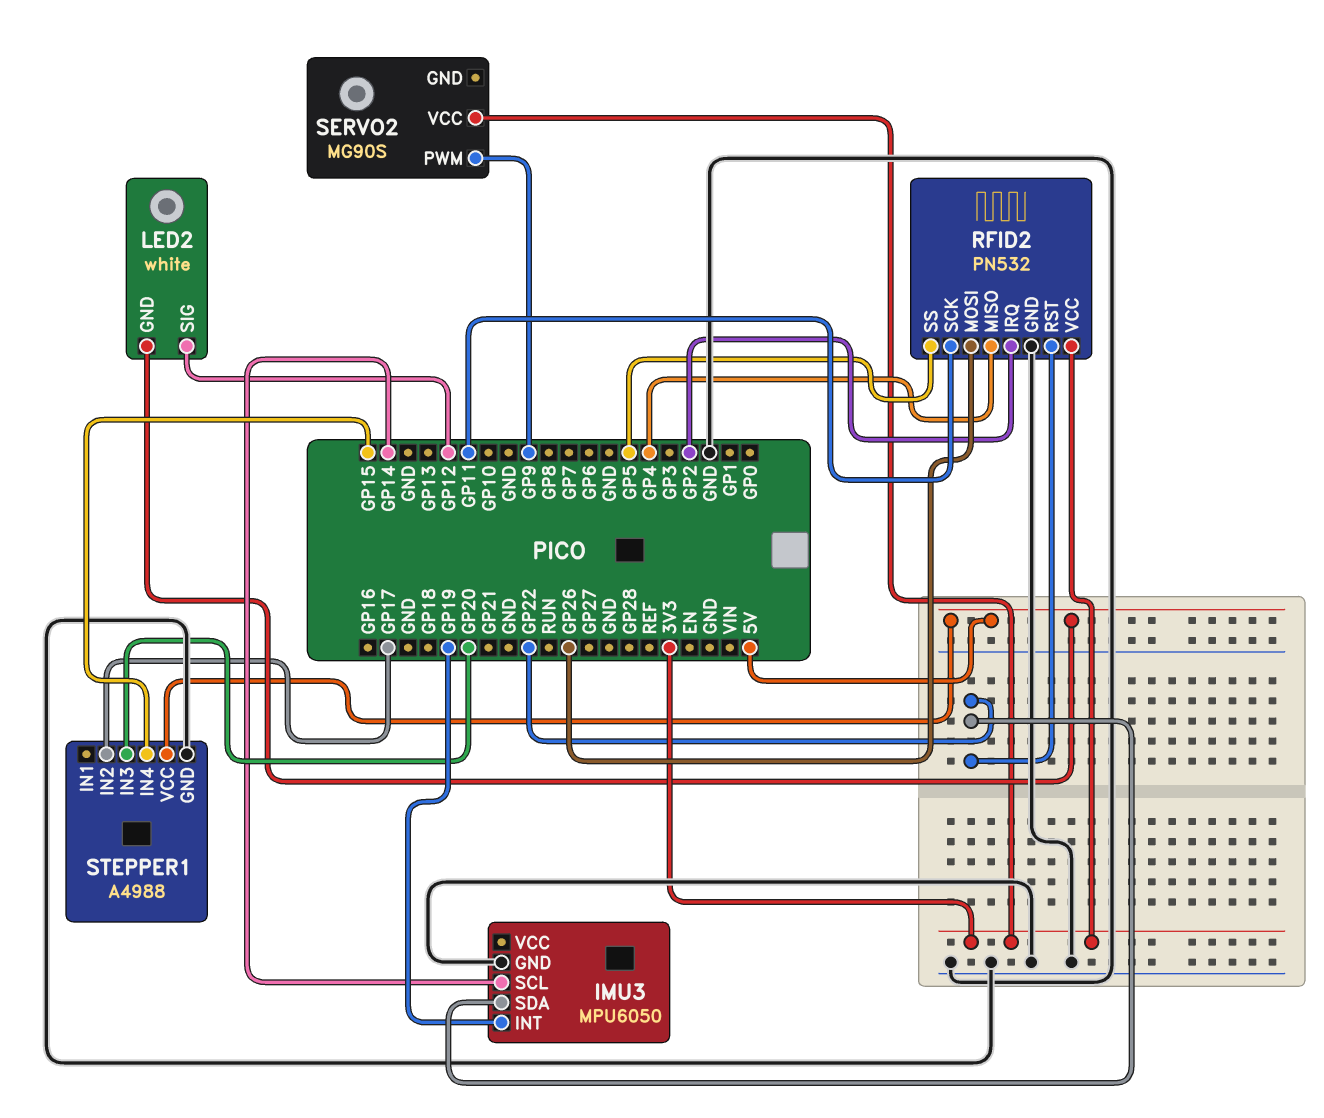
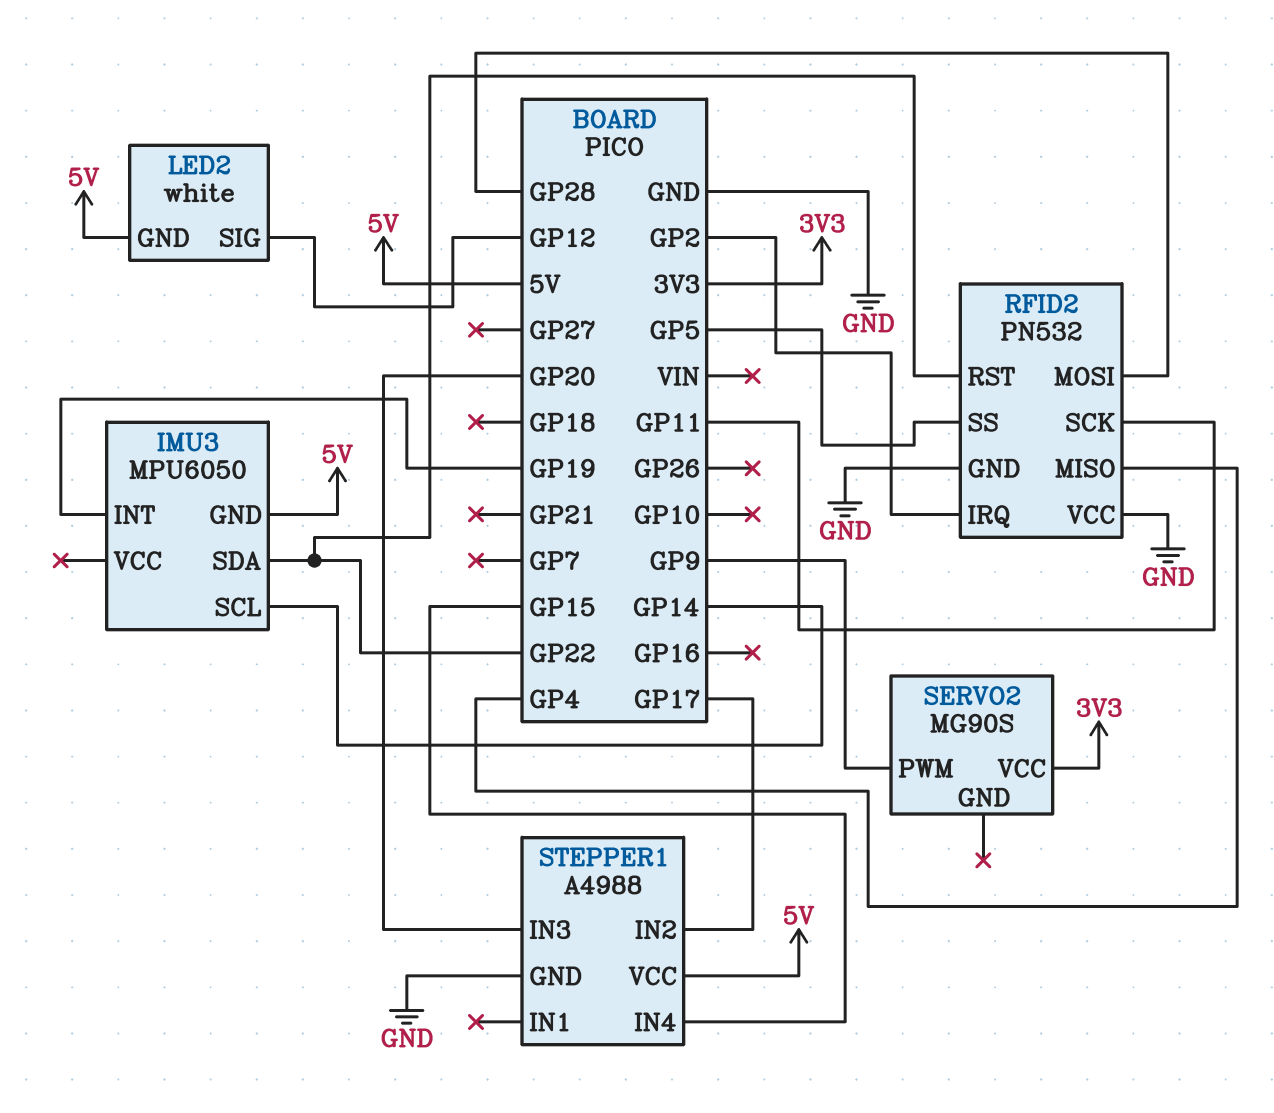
IMU3 pin GND: GND -> 5V
RFID2 pin MOSI: GP26 -> GP28
RFID2 pin VCC: 3V3 -> GND

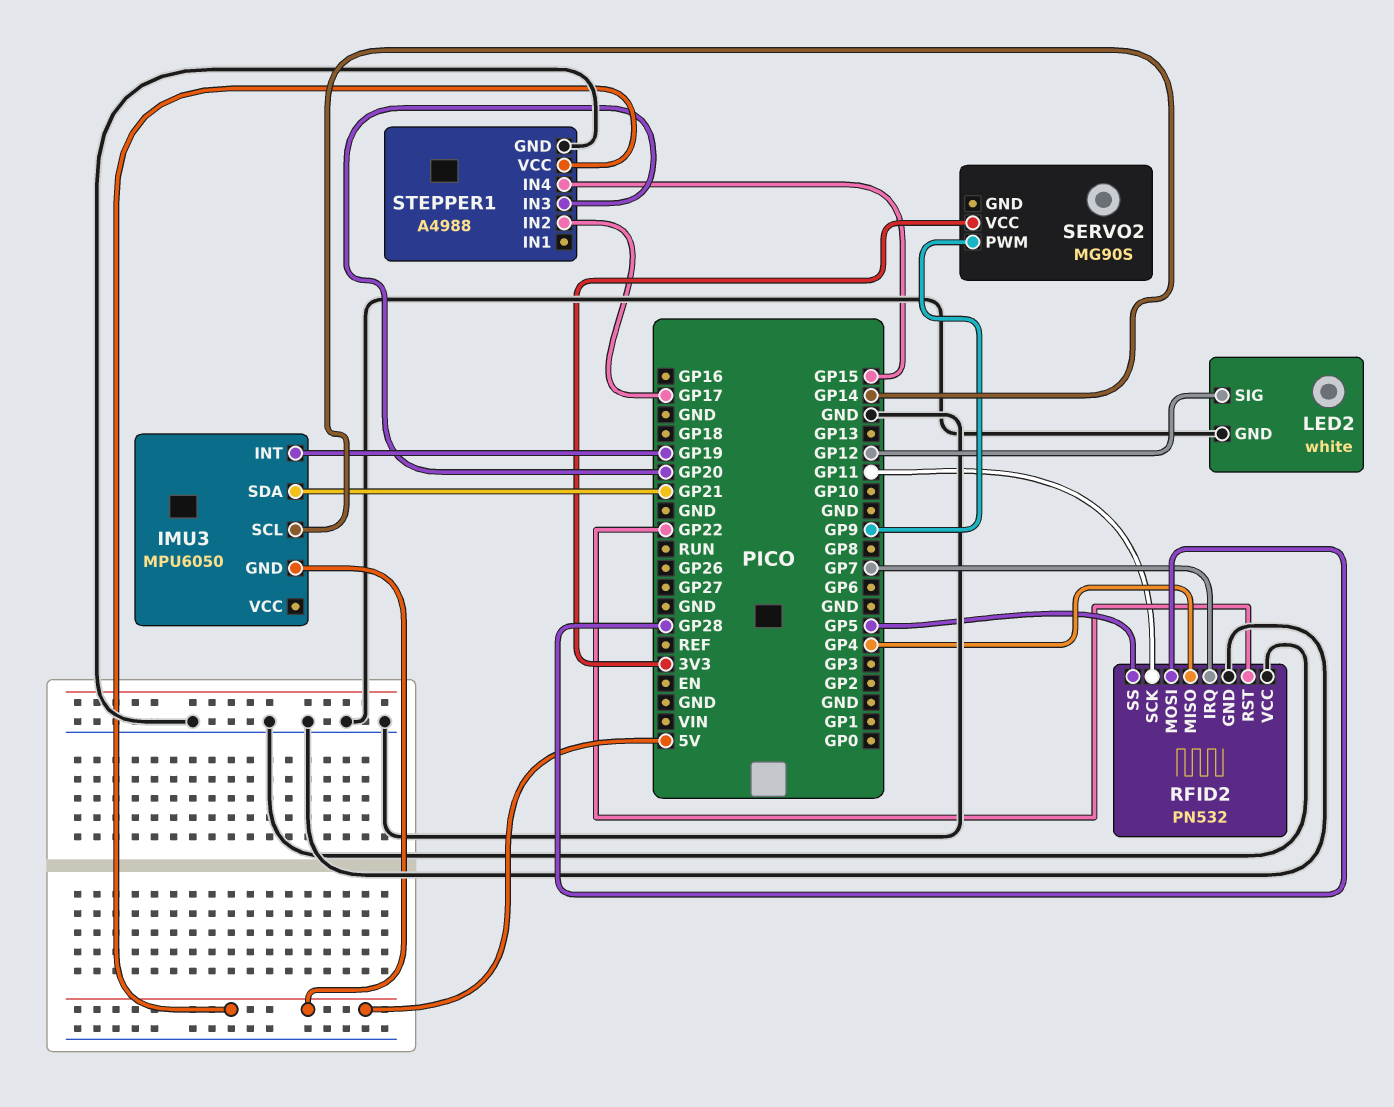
IMU3 pin SDA: GP22 -> GP21
LED2 pin GND: 5V -> GND
RFID2 pin IRQ: GP2 -> GP7

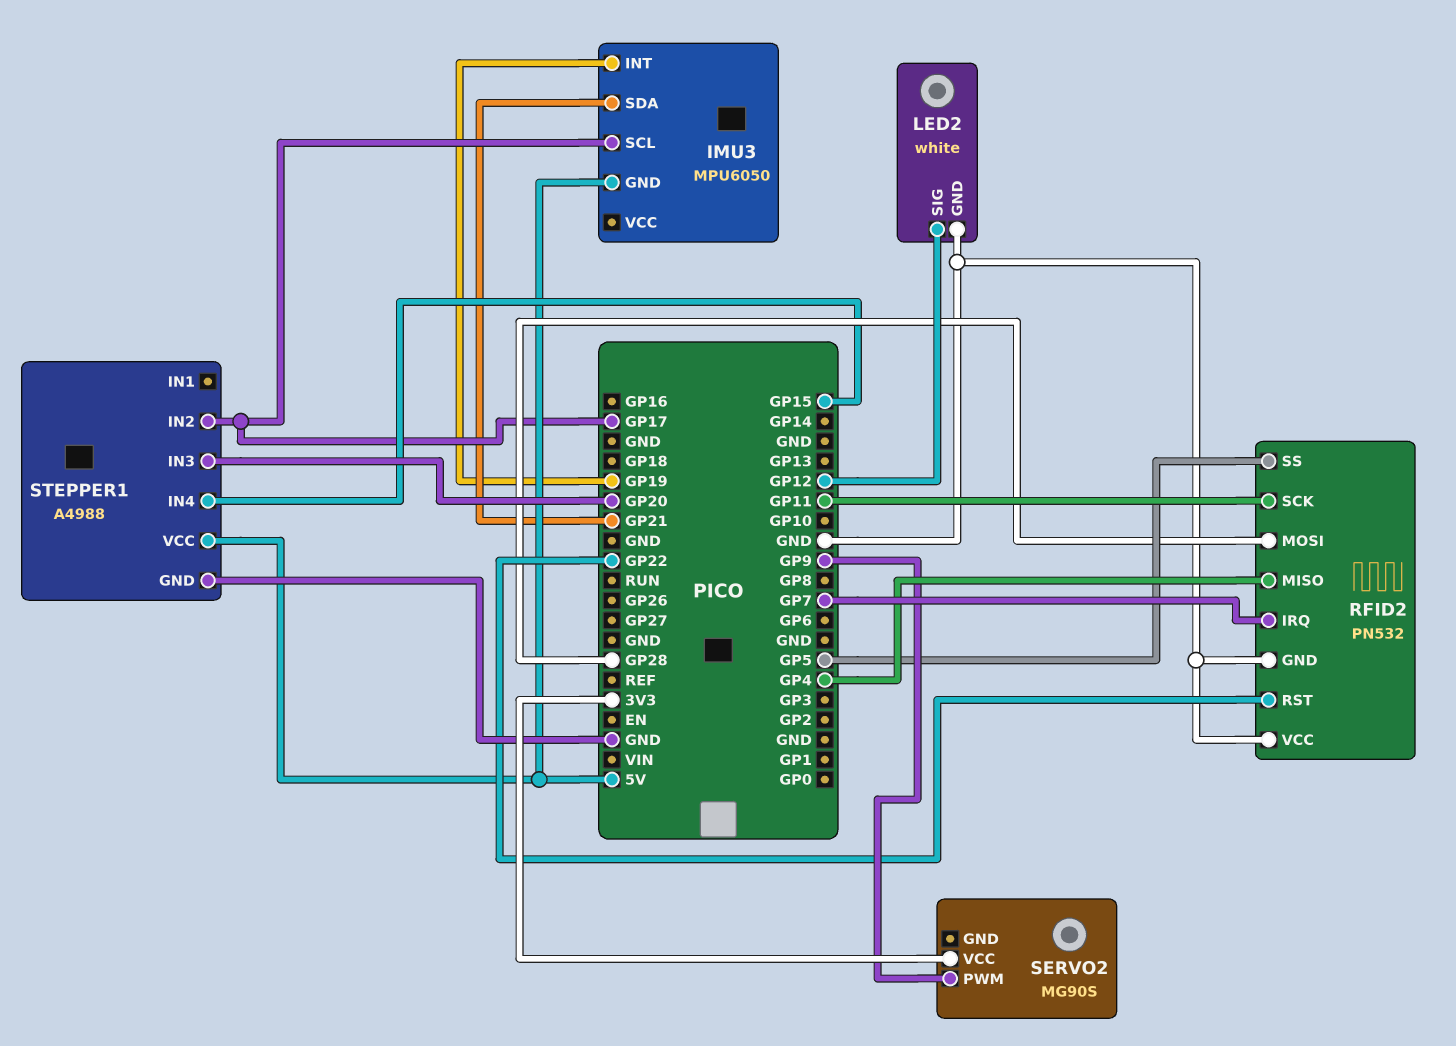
IMU3 pin SCL: GP14 -> GP17

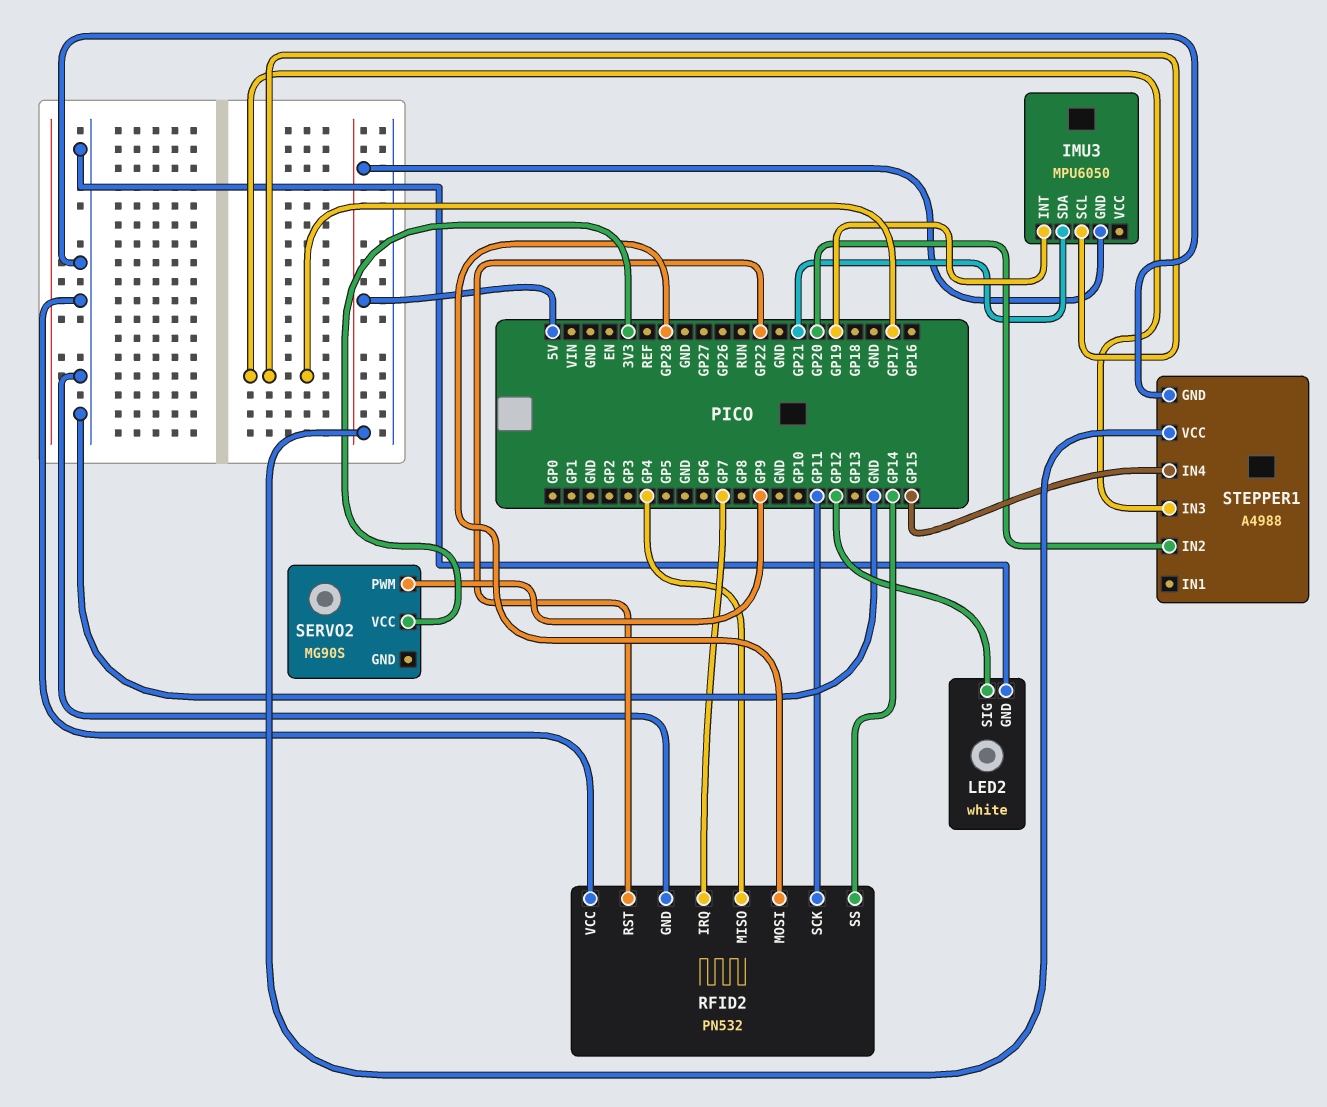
RFID2 pin SS: GP5 -> GP14
STEPPER1 pin IN2: GP17 -> GP20
STEPPER1 pin IN3: GP20 -> GP17

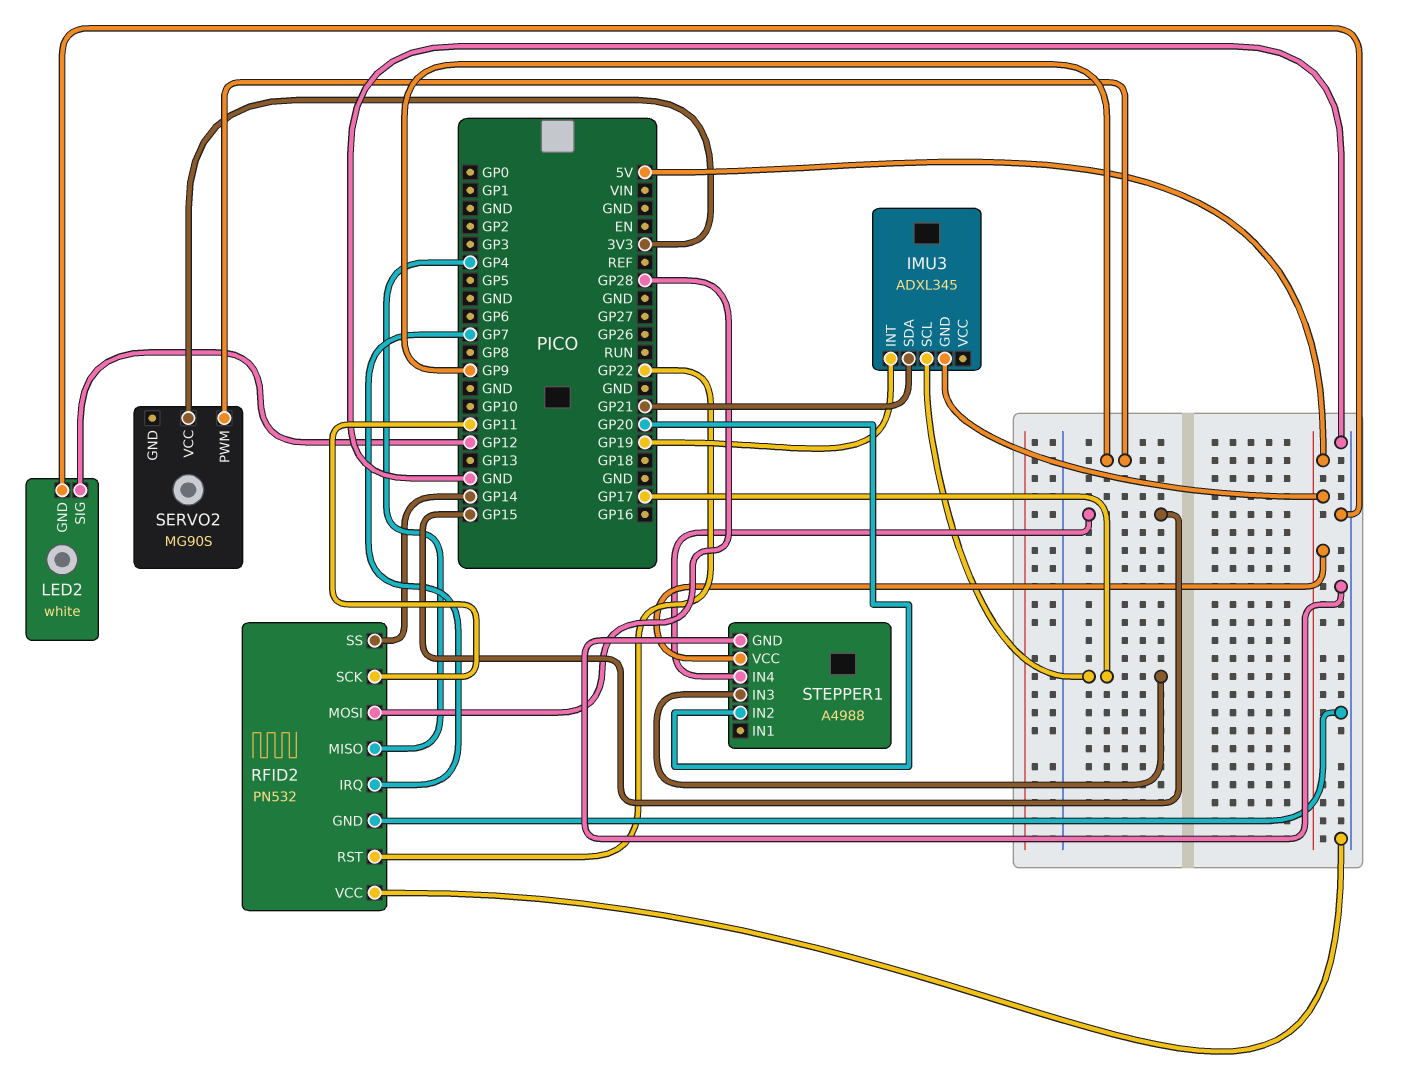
IMU3: MPU6050 -> ADXL345

